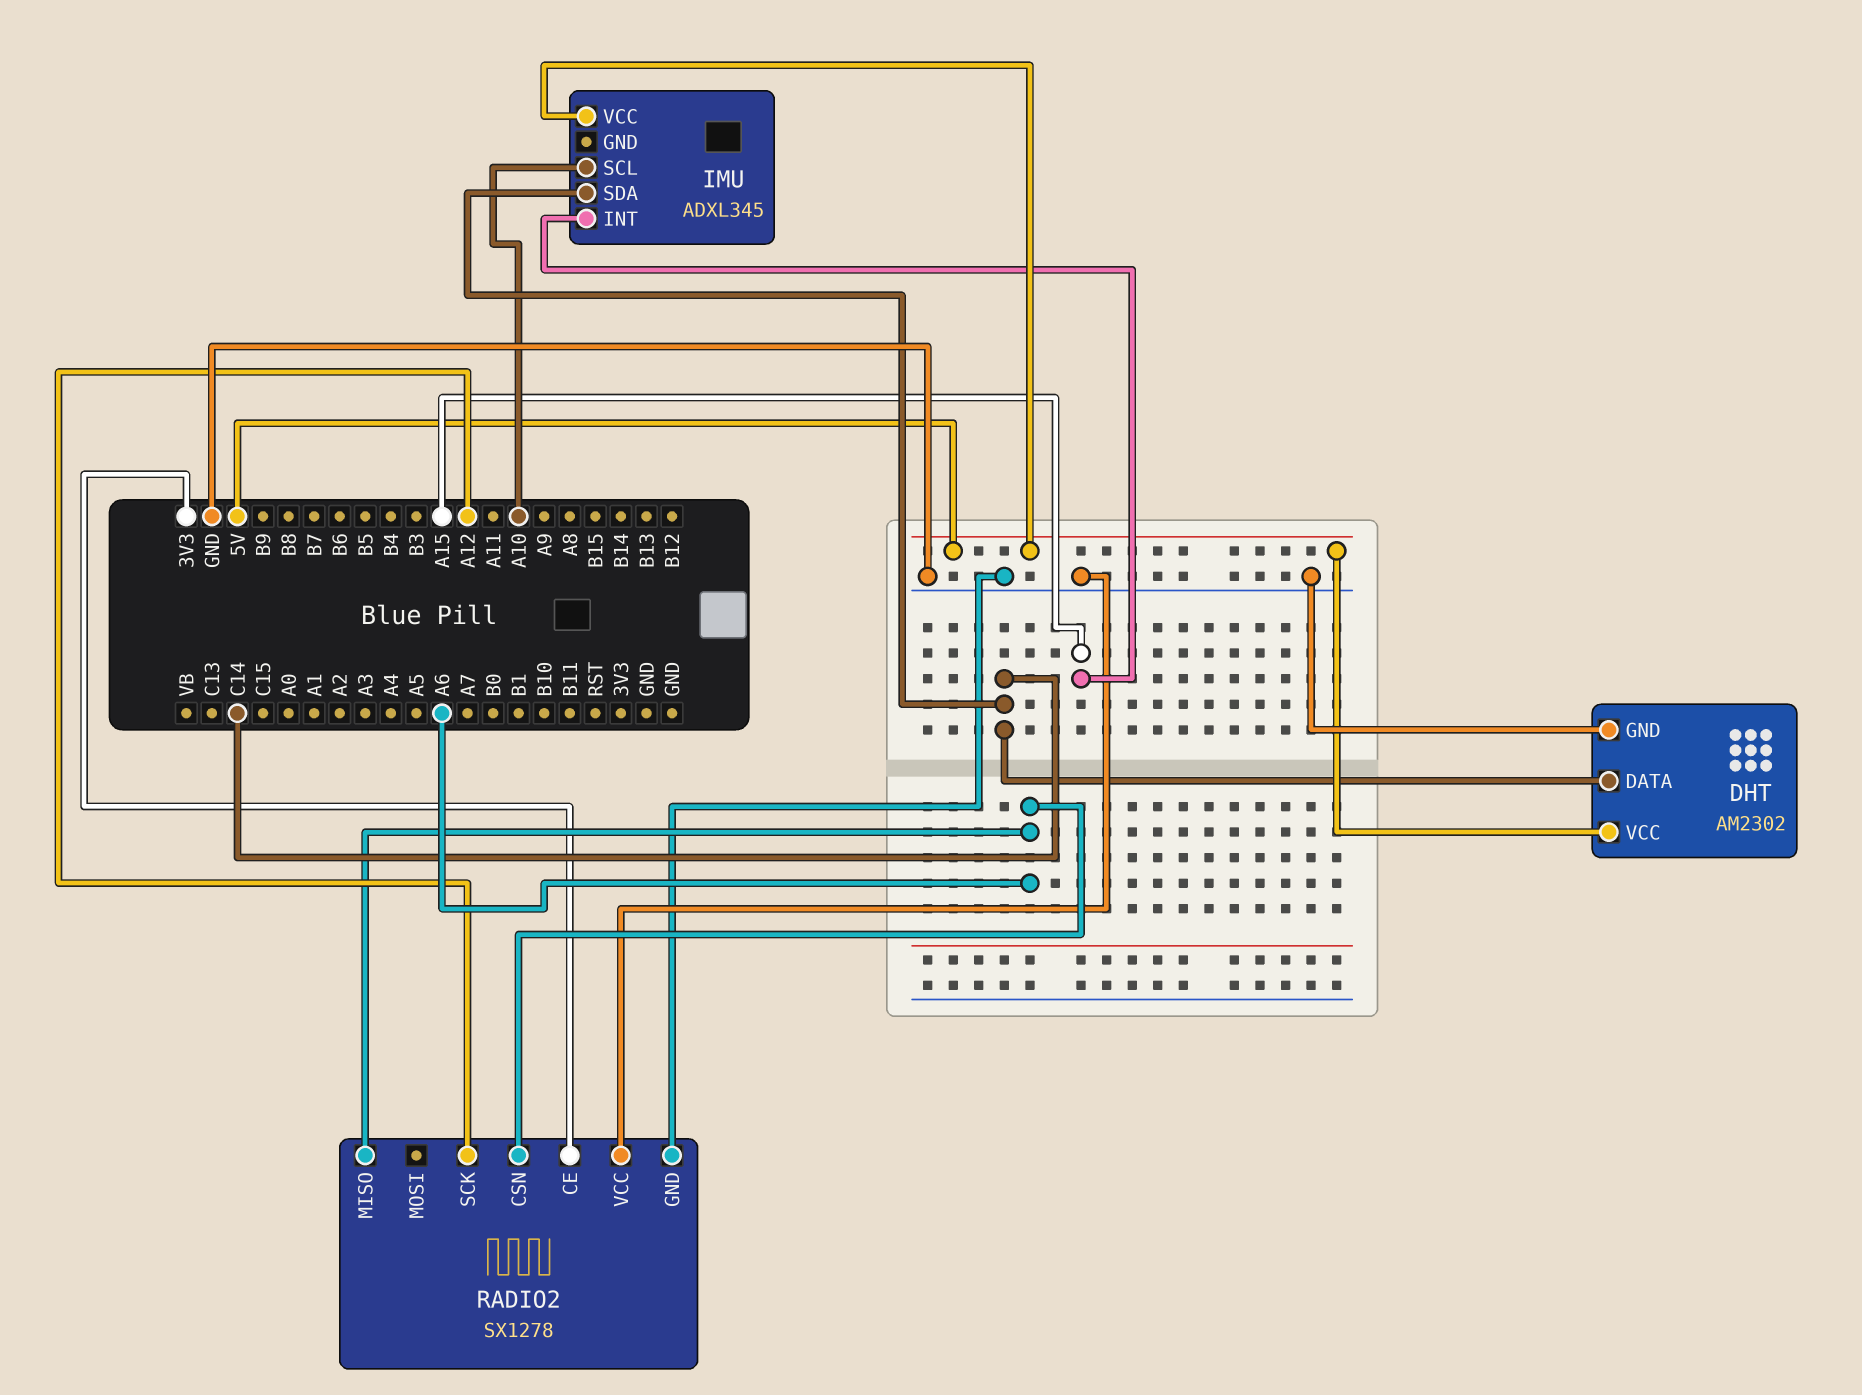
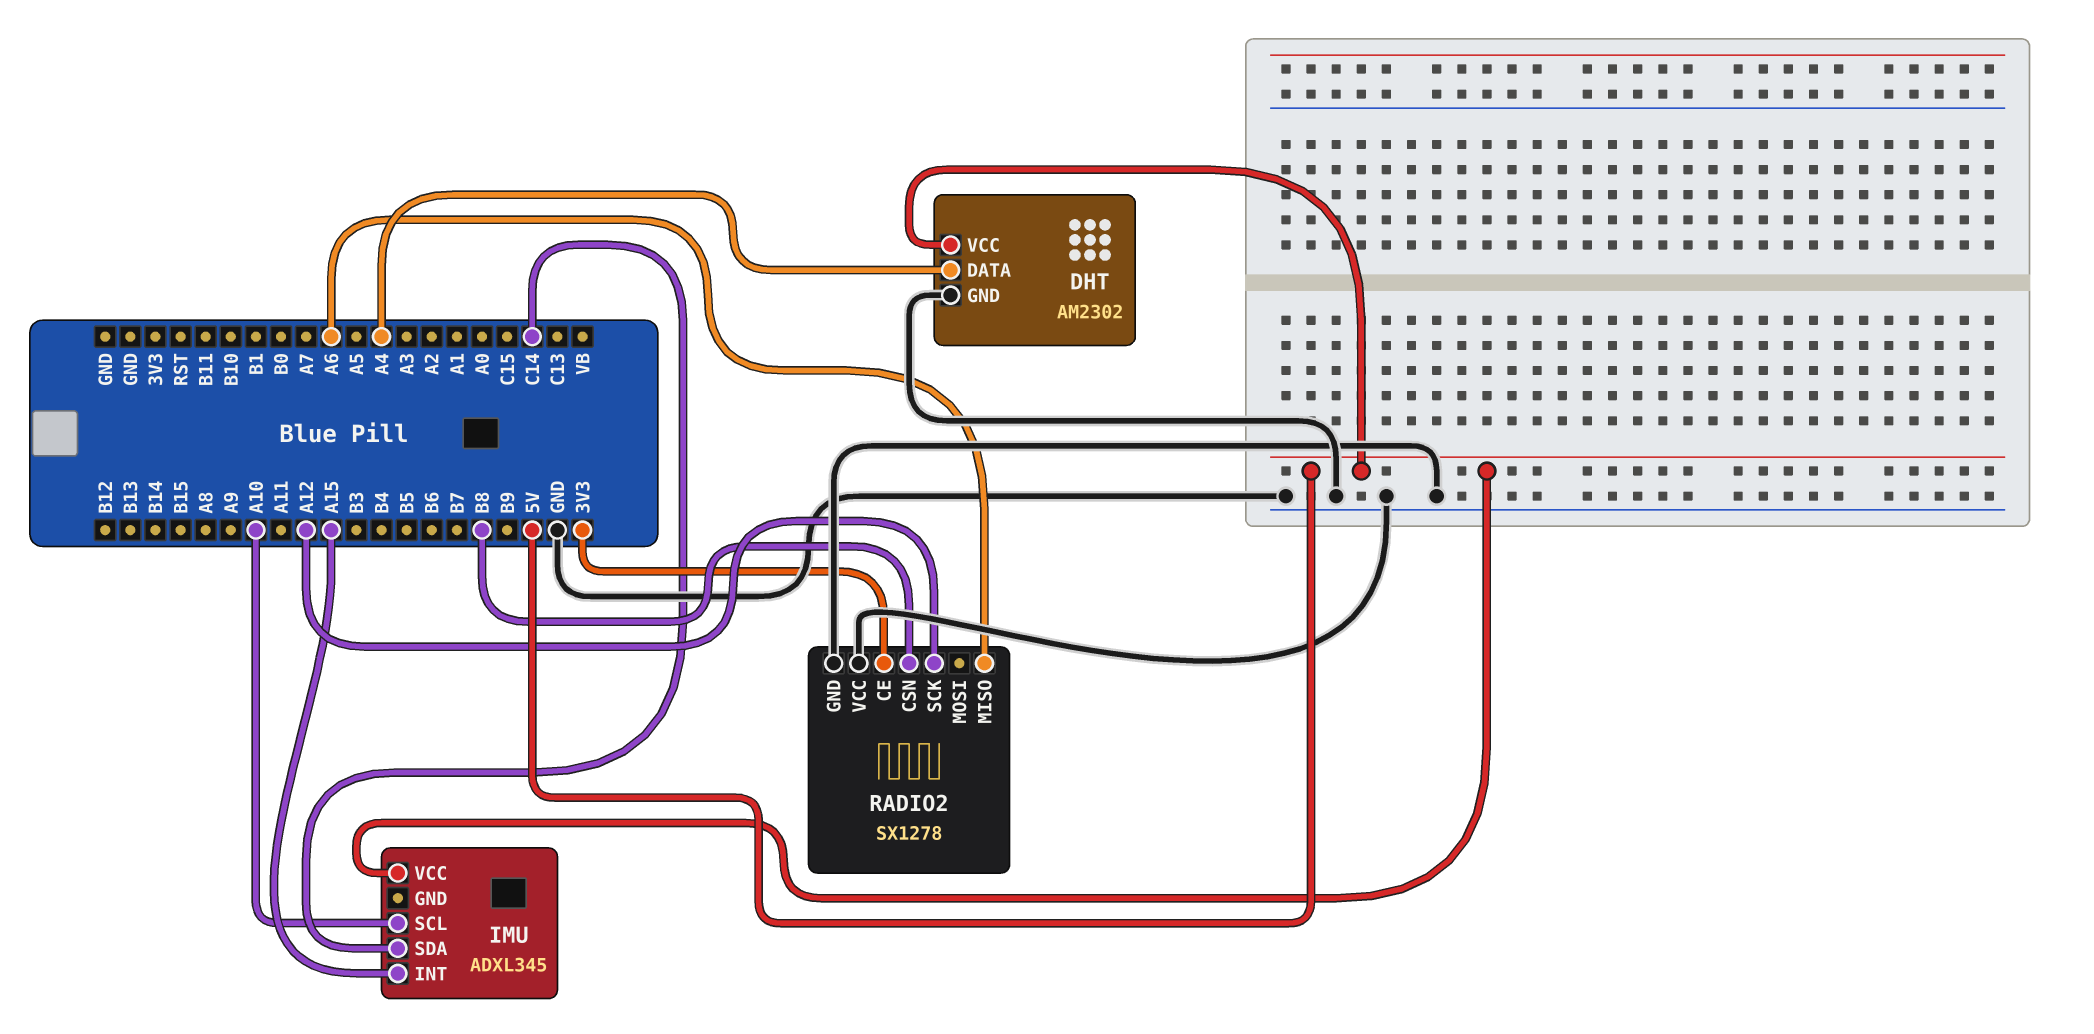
DHT pin DATA: C14 -> A4
RADIO2 pin CSN: A6 -> B8

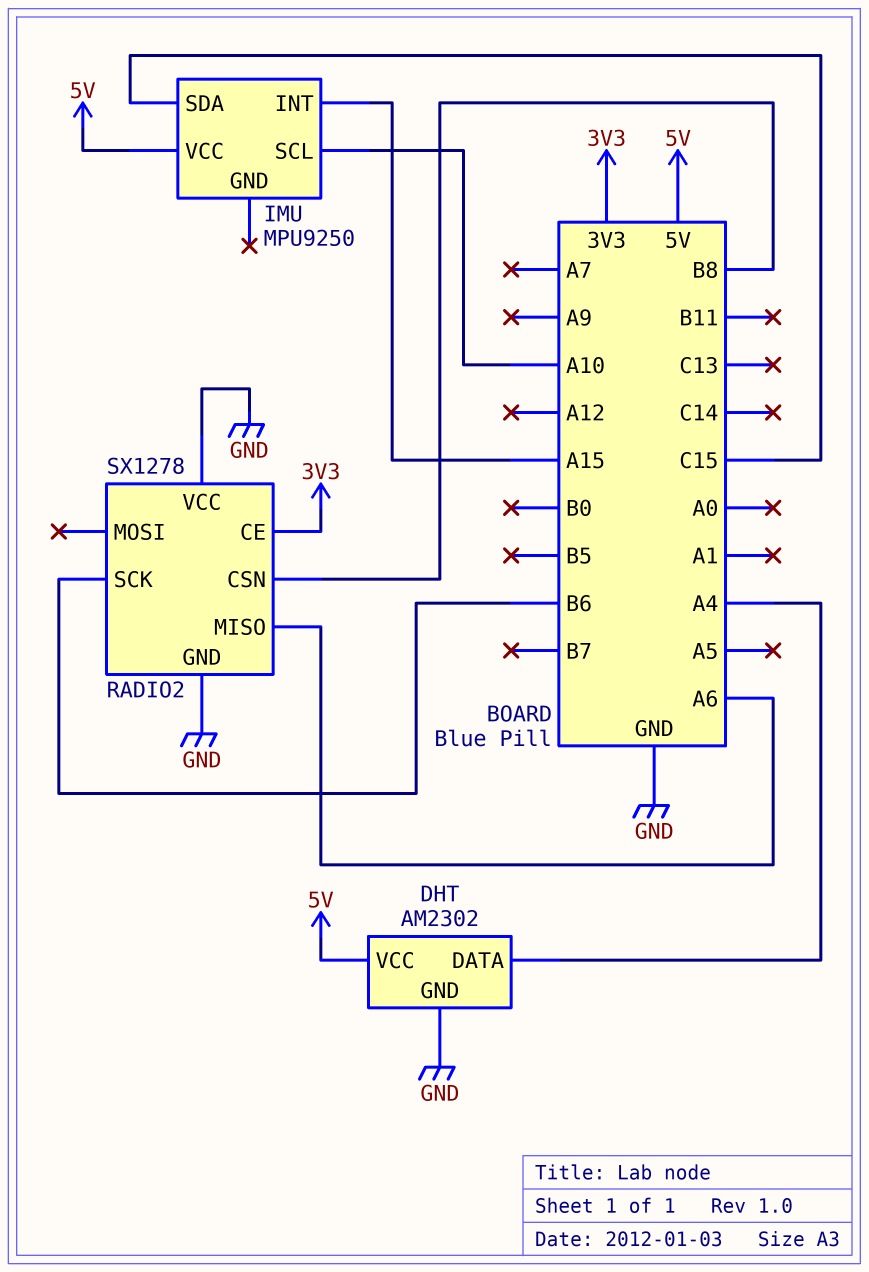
IMU: ADXL345 -> MPU9250
IMU pin SDA: C14 -> C15
RADIO2 pin SCK: A12 -> B6

